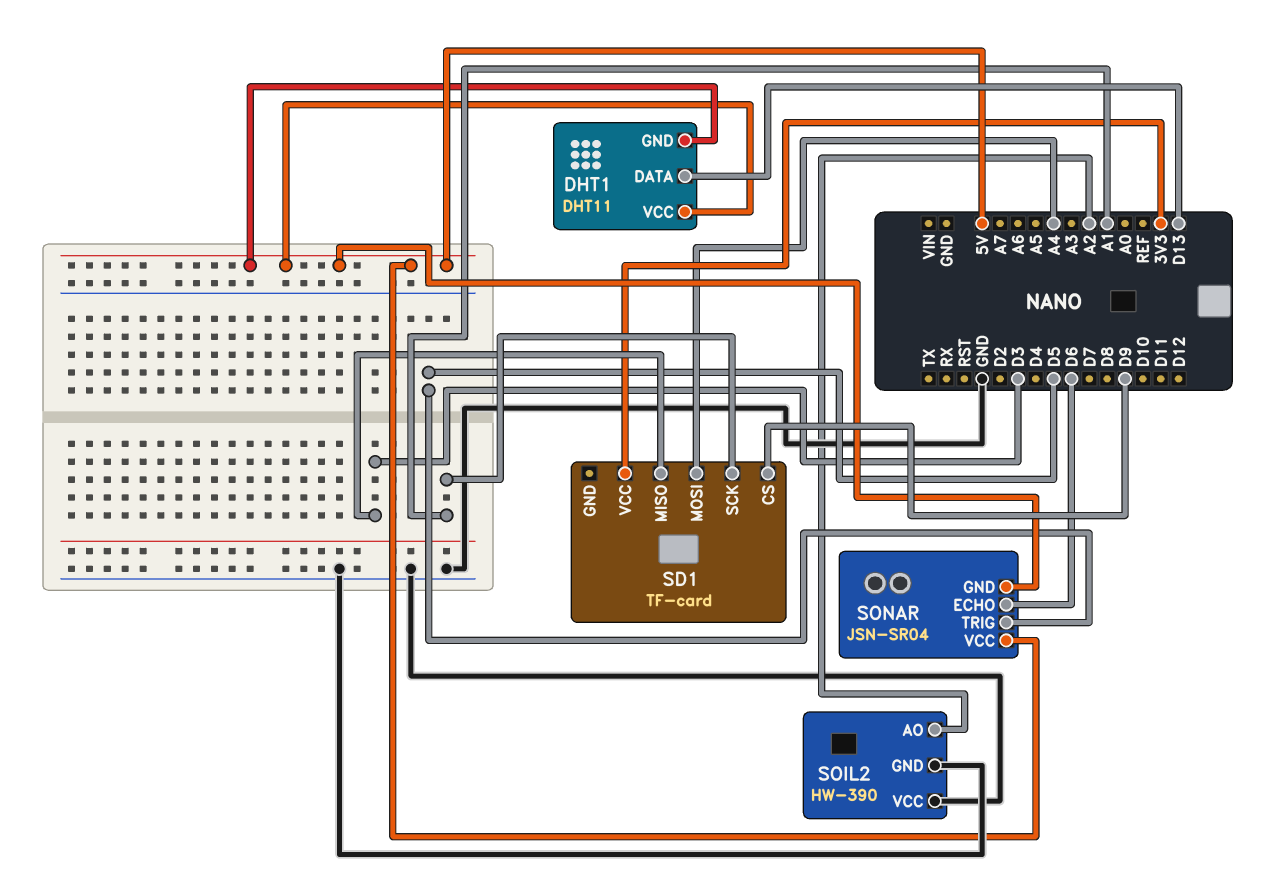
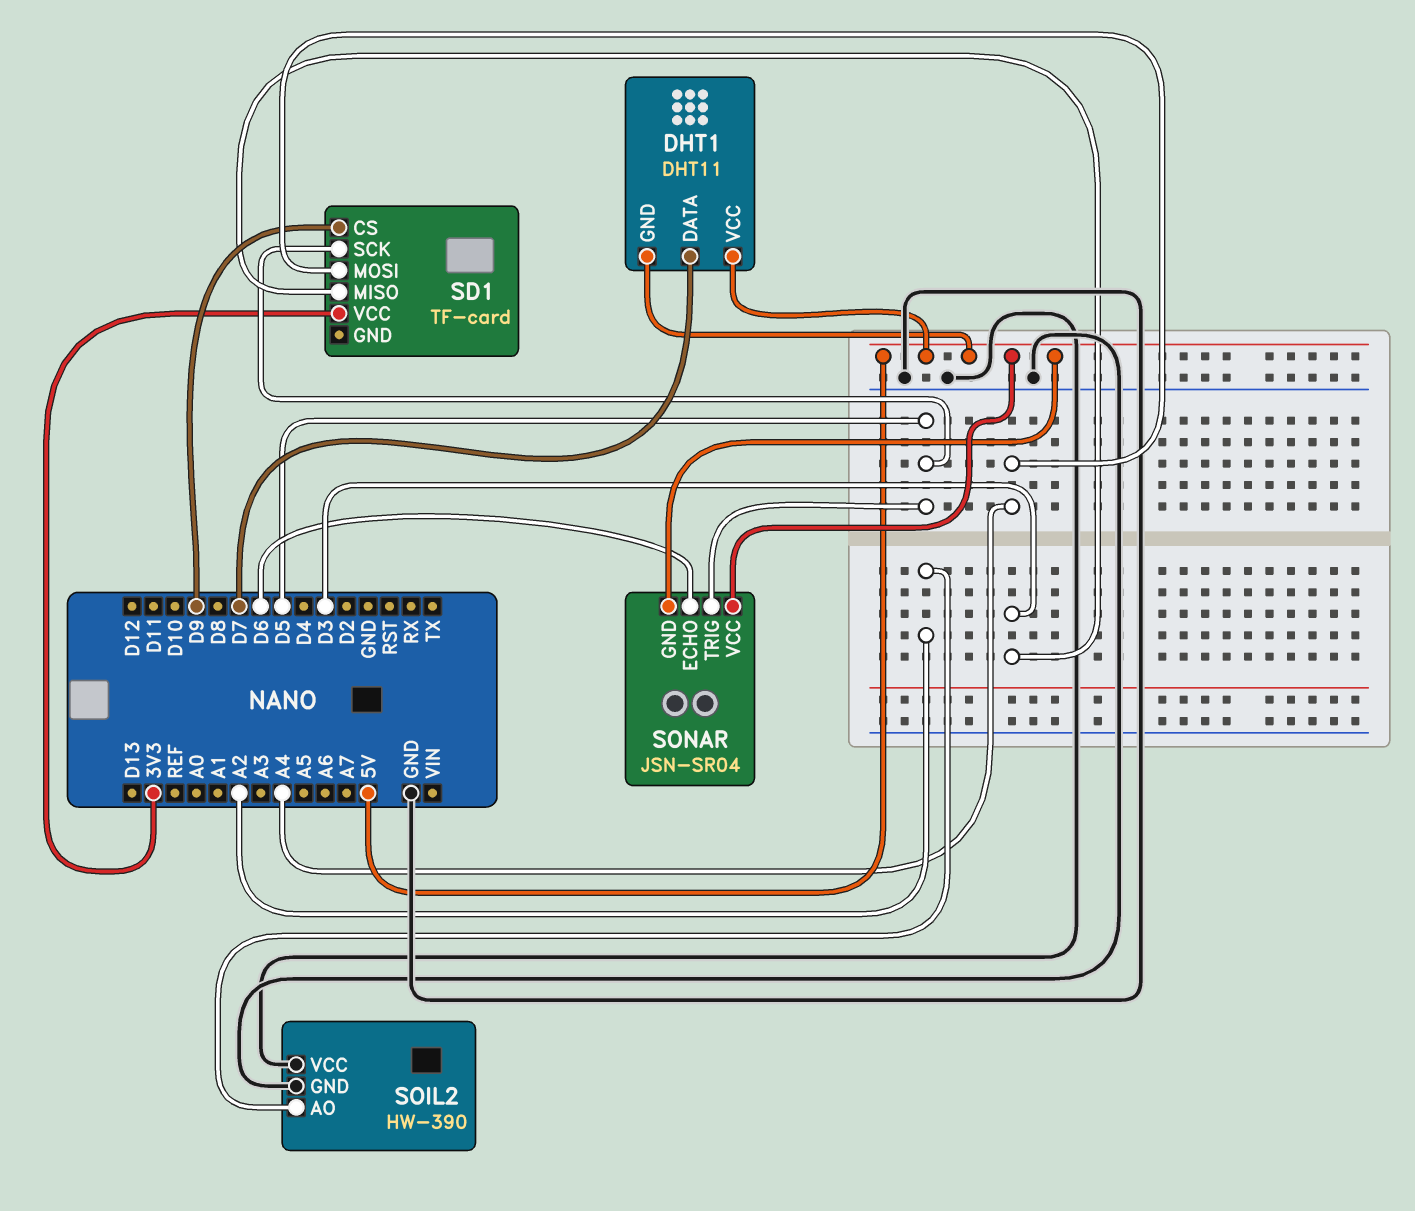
DHT1 pin DATA: D13 -> D7
SD1 pin SCK: A1 -> D5

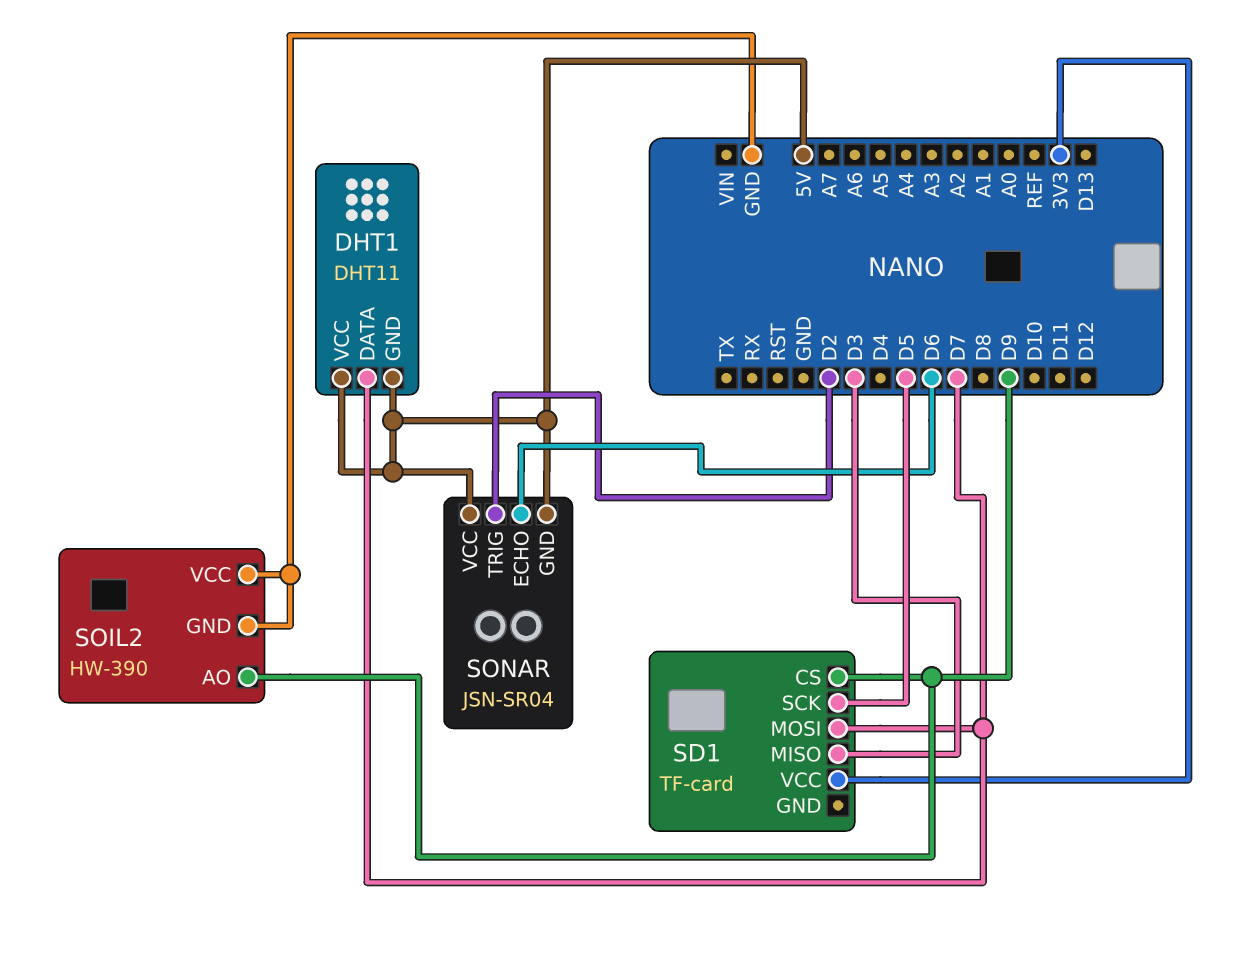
SD1 pin MOSI: A4 -> D7
SOIL2 pin AO: A2 -> D9
SONAR pin TRIG: D5 -> D2

